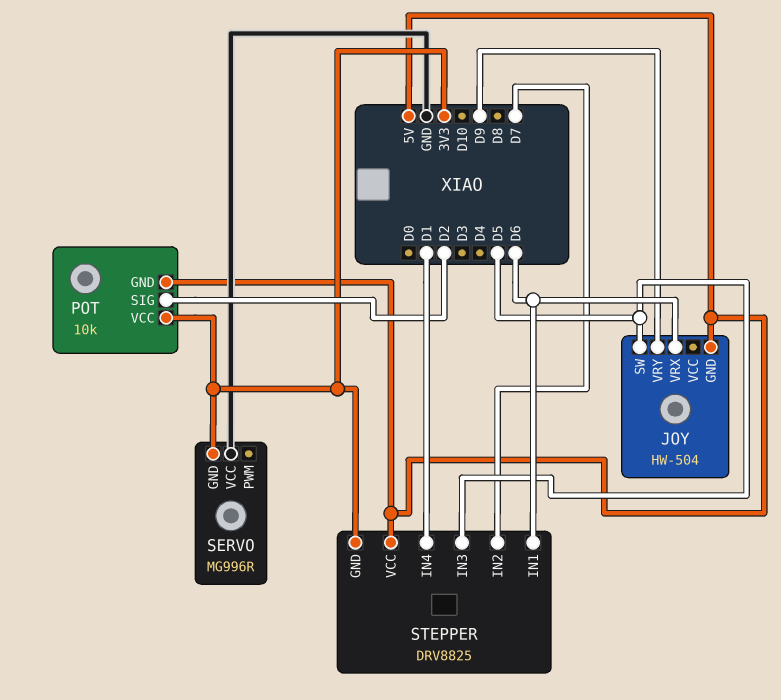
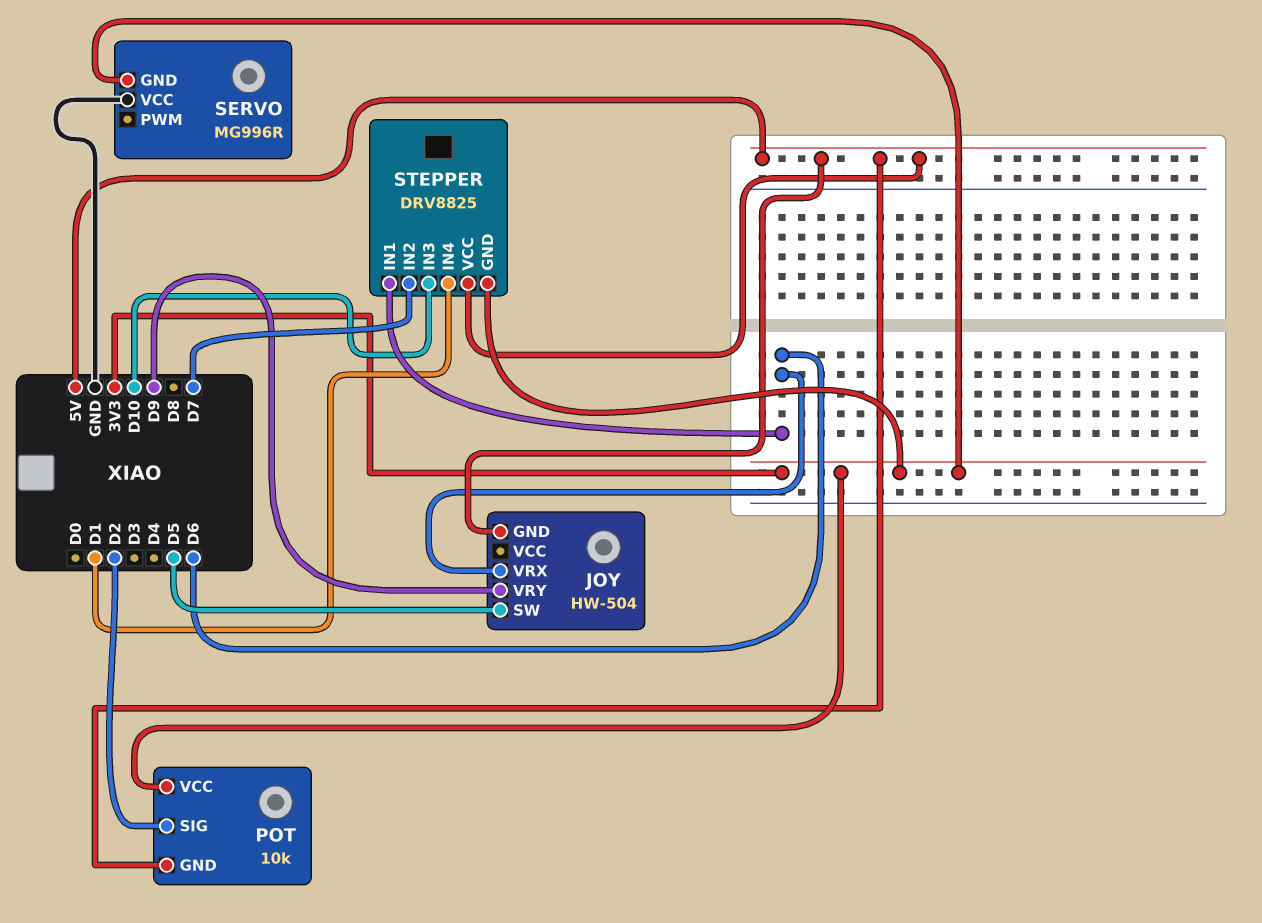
STEPPER pin IN3: D5 -> D10

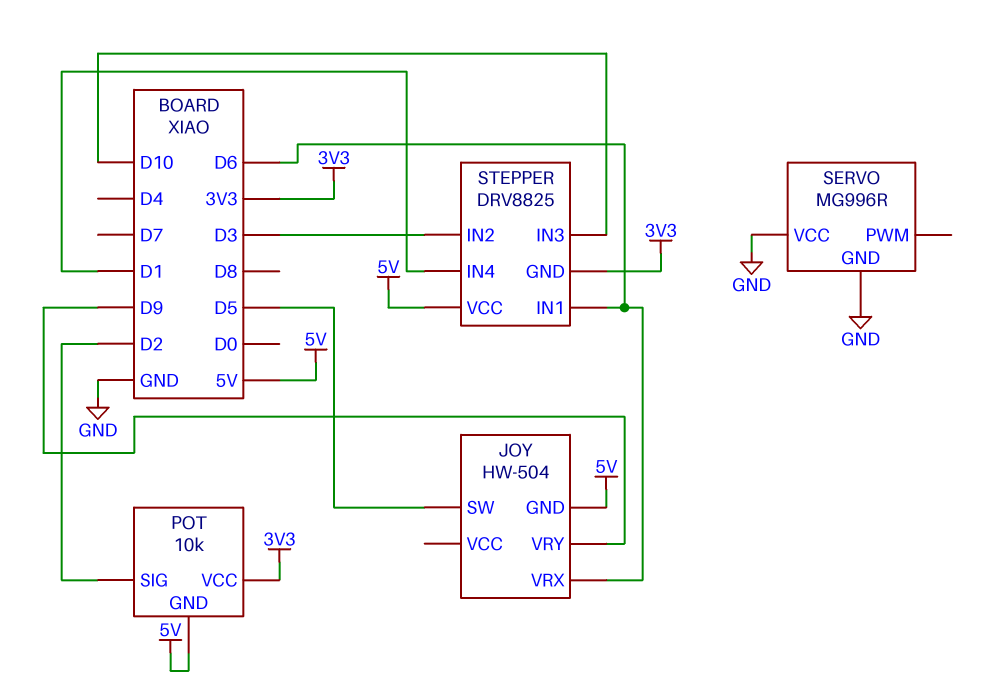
SERVO pin GND: 3V3 -> GND
STEPPER pin IN2: D7 -> D3

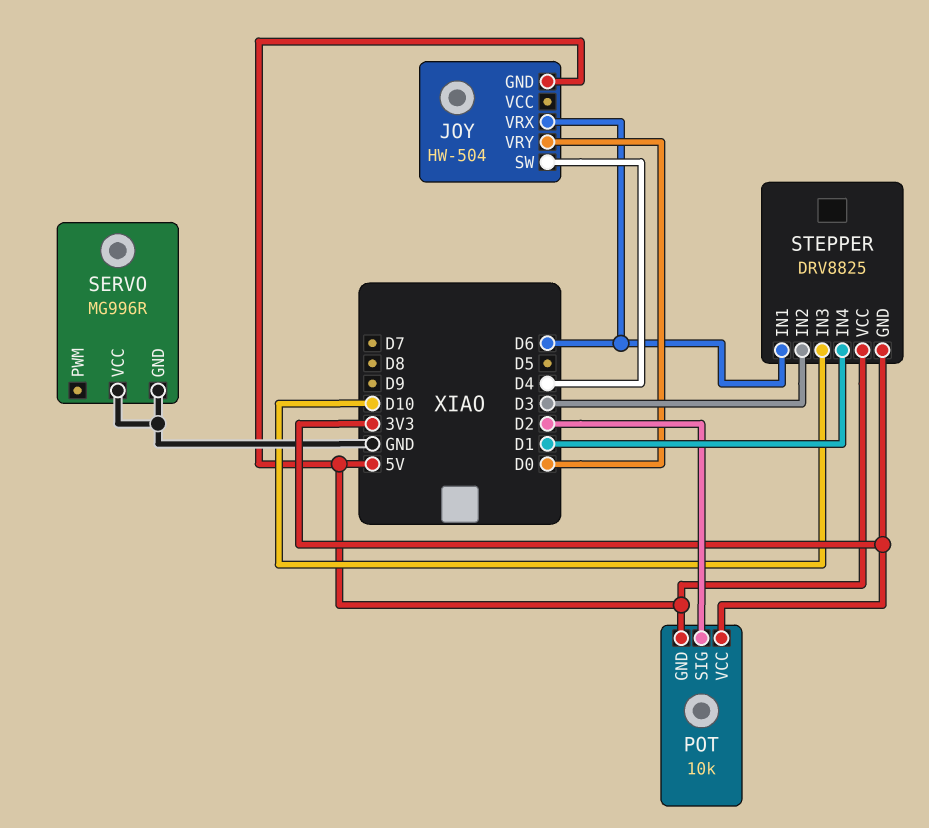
JOY pin SW: D5 -> D4
JOY pin VRY: D9 -> D0

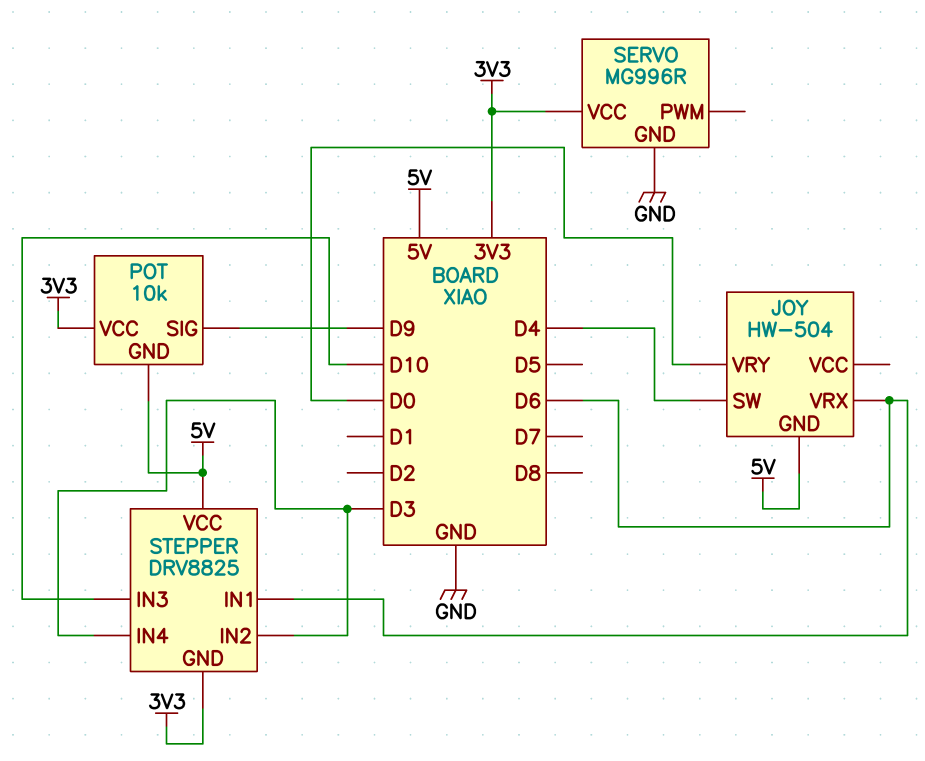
POT pin SIG: D2 -> D9
SERVO pin VCC: GND -> 3V3
STEPPER pin IN4: D1 -> D3

